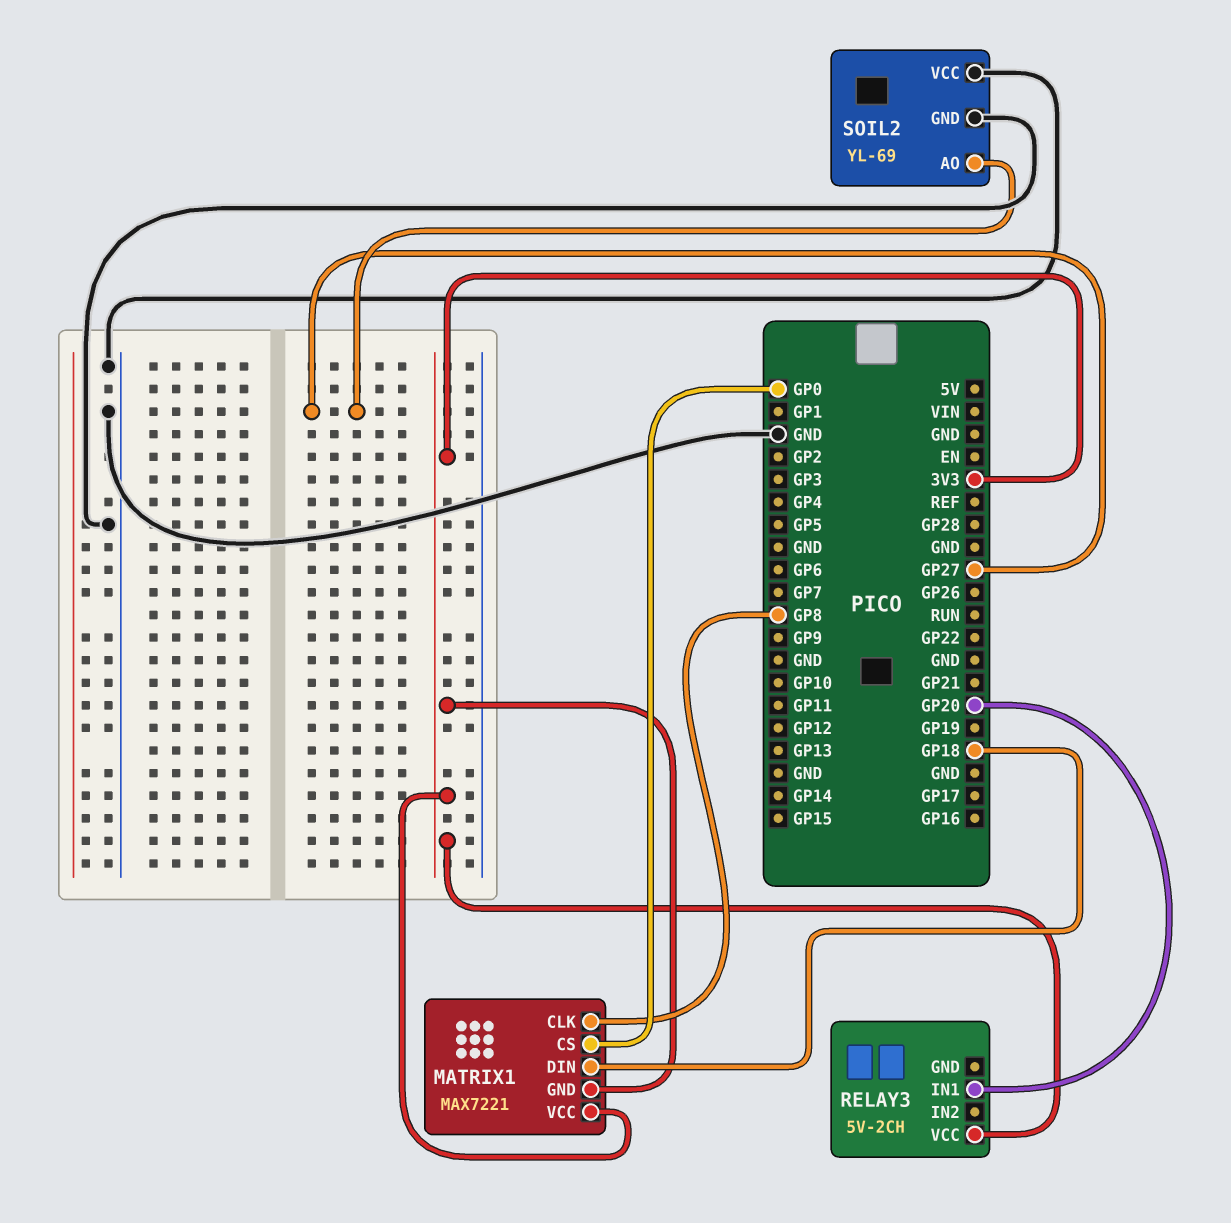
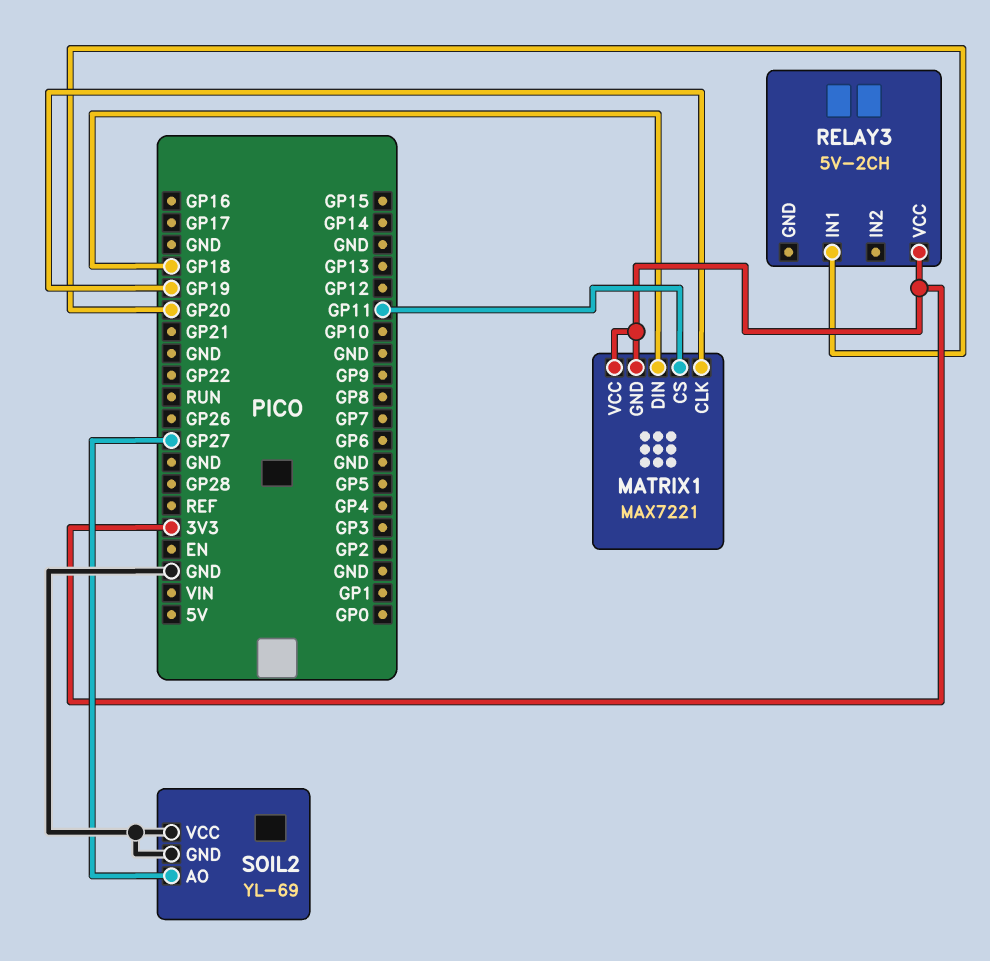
MATRIX1 pin CLK: GP8 -> GP19
MATRIX1 pin CS: GP0 -> GP11

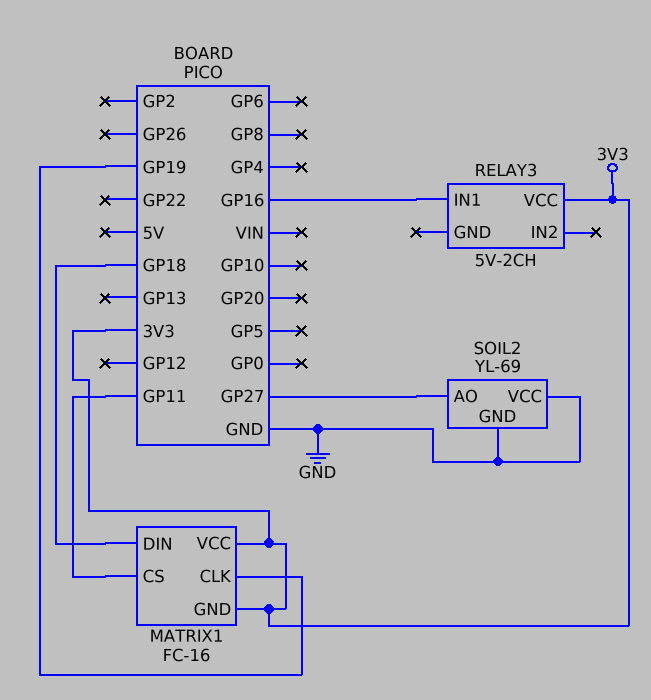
MATRIX1: MAX7221 -> FC-16
RELAY3 pin IN1: GP20 -> GP16

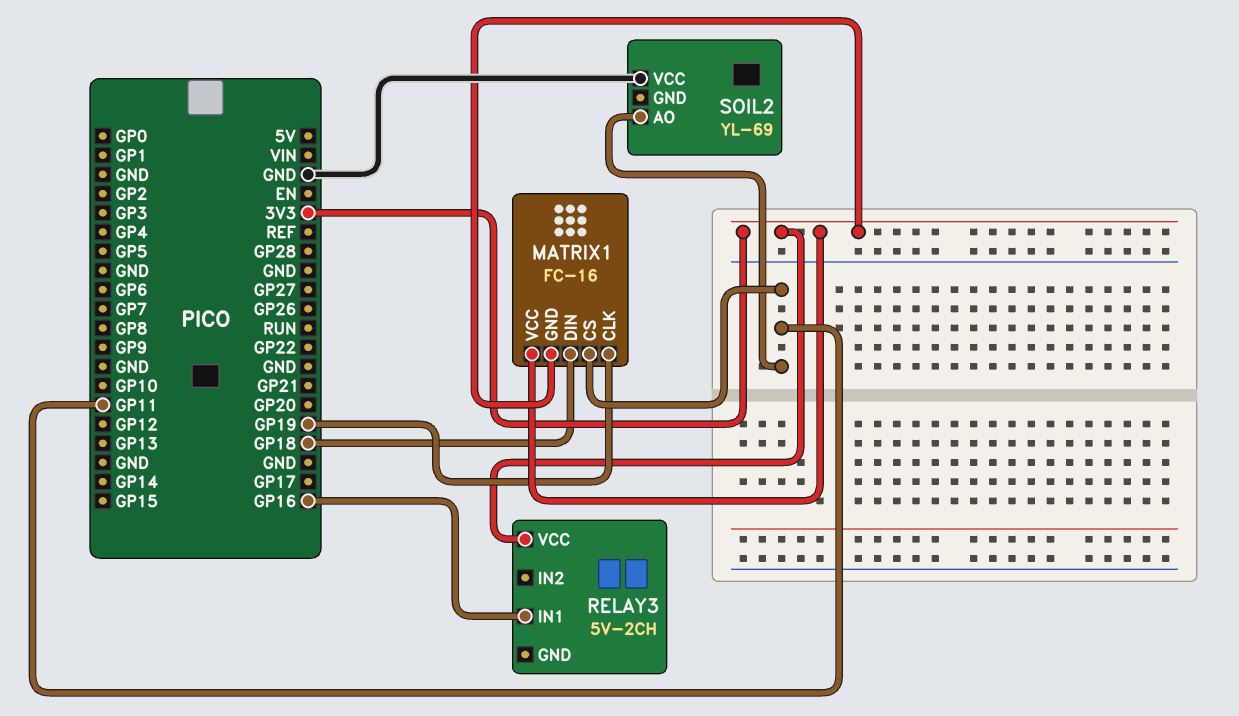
SOIL2 pin AO: GP27 -> GP11
SOIL2 pin GND: GND -> none

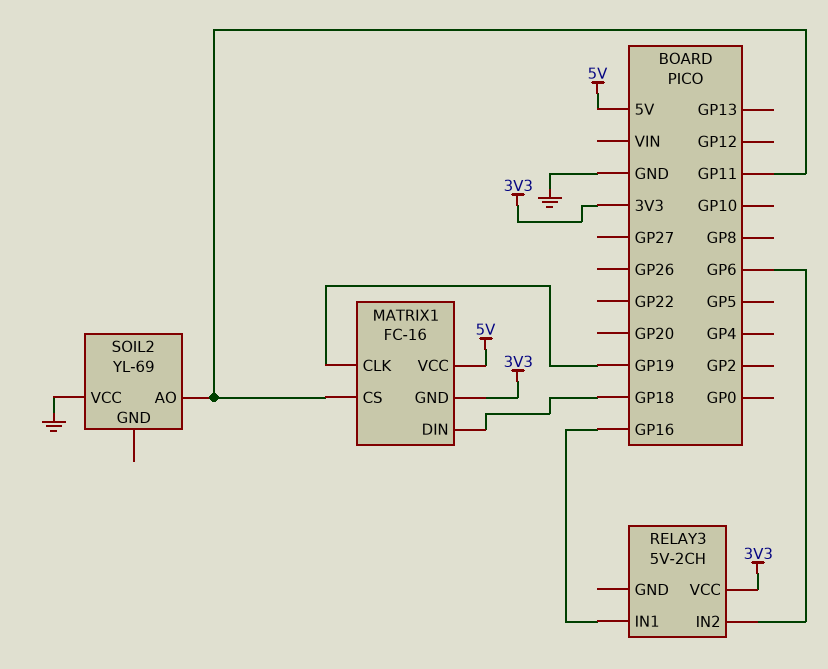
MATRIX1 pin VCC: 3V3 -> 5V
RELAY3 pin IN2: none -> GP6

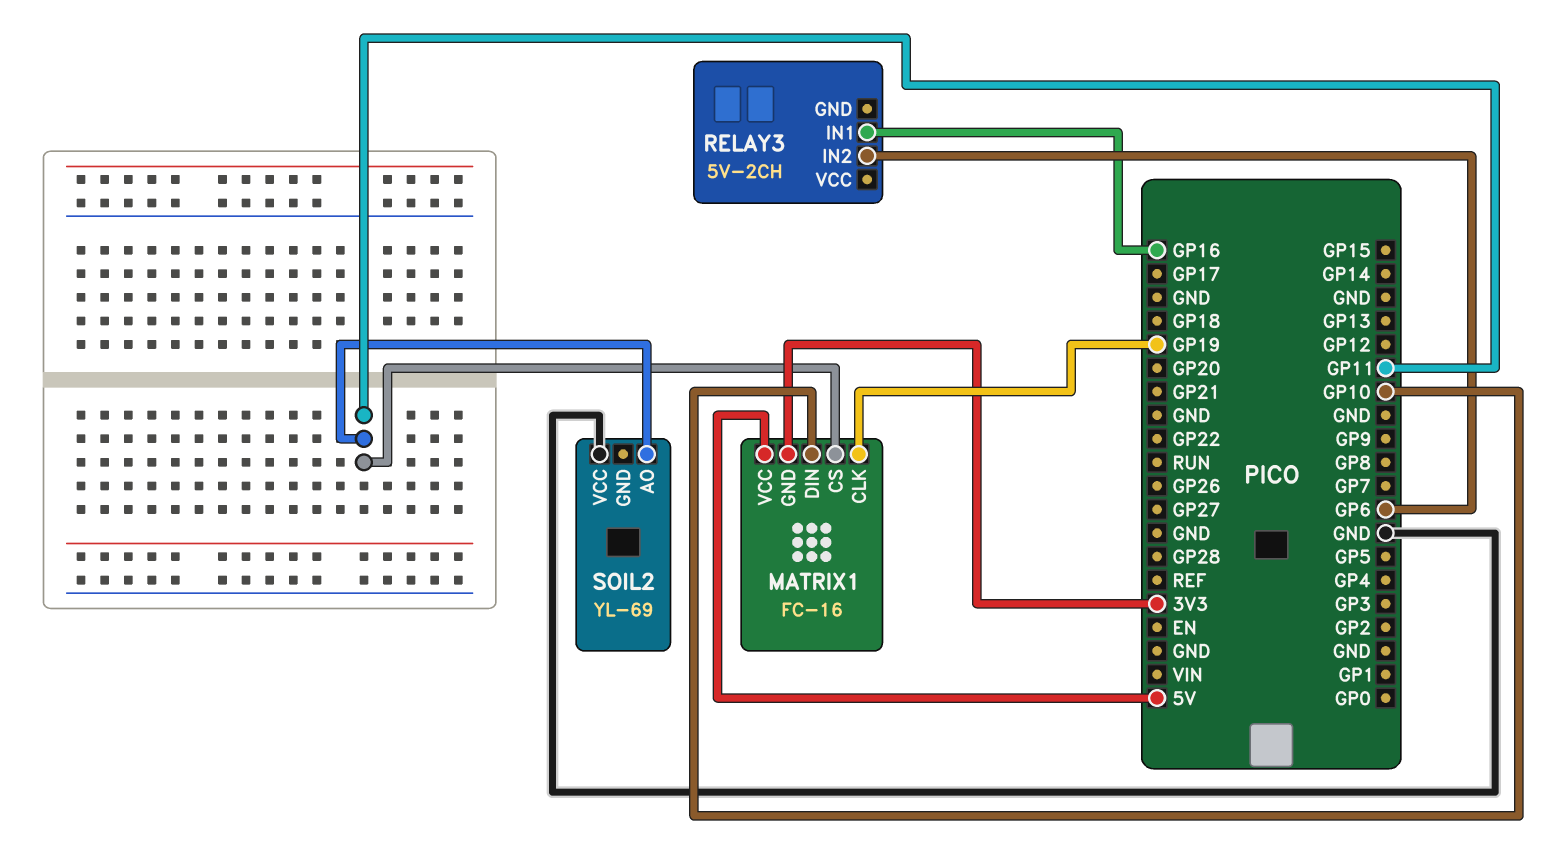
MATRIX1 pin DIN: GP18 -> GP10
RELAY3 pin VCC: 3V3 -> none

